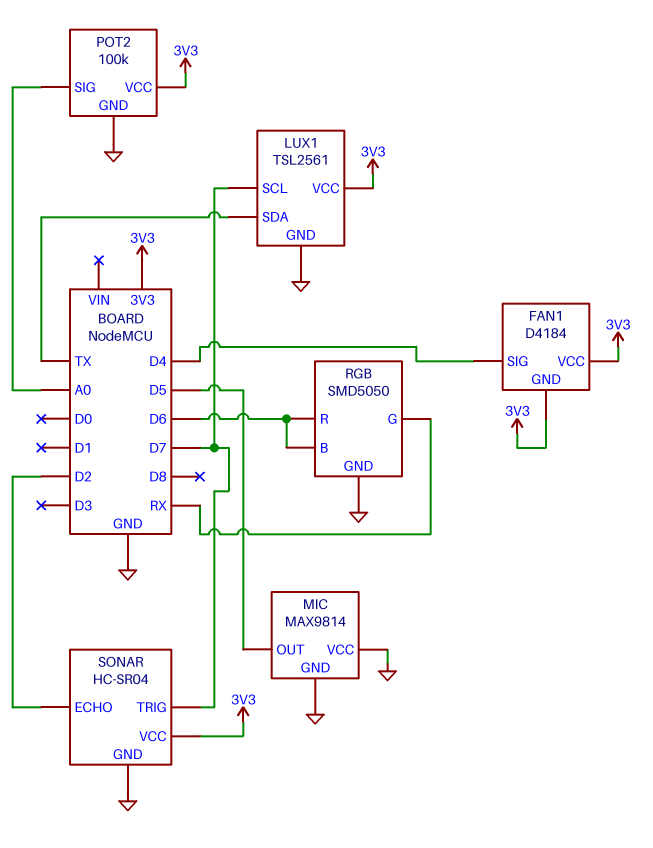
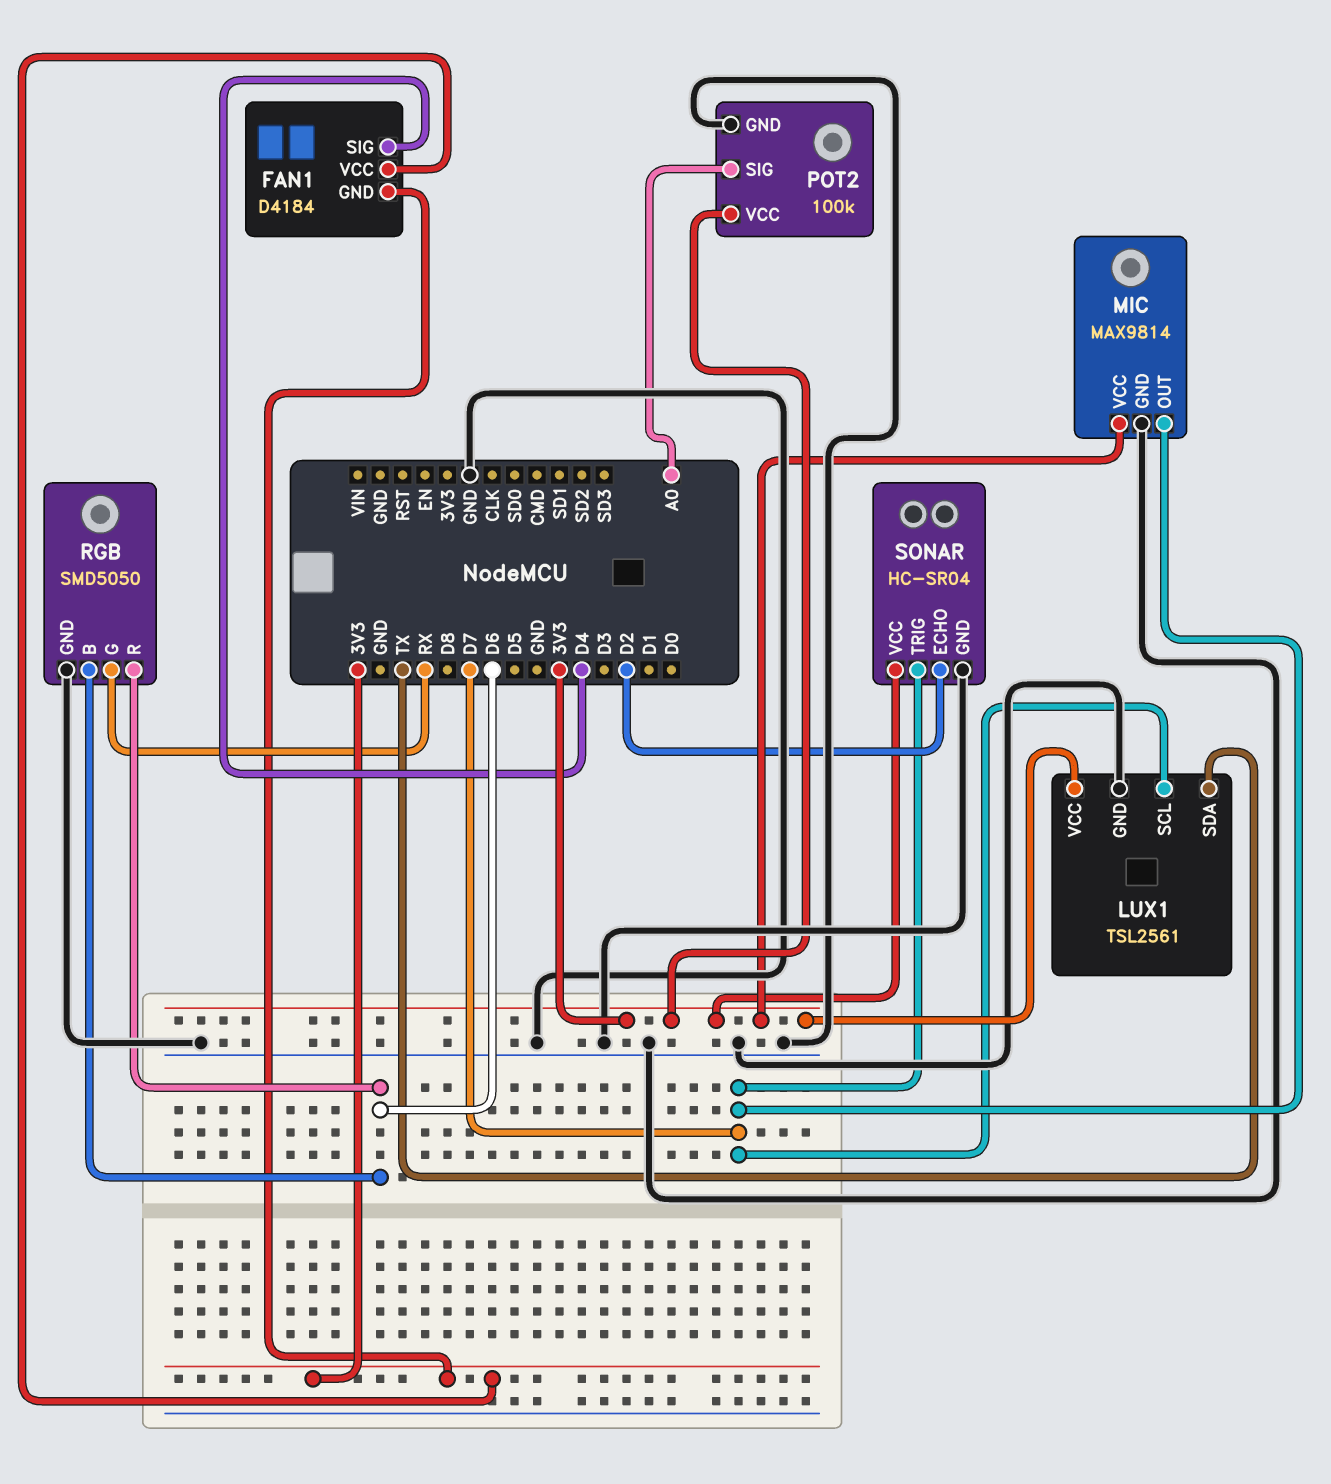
MIC pin OUT: D5 -> D7
MIC pin VCC: GND -> 3V3

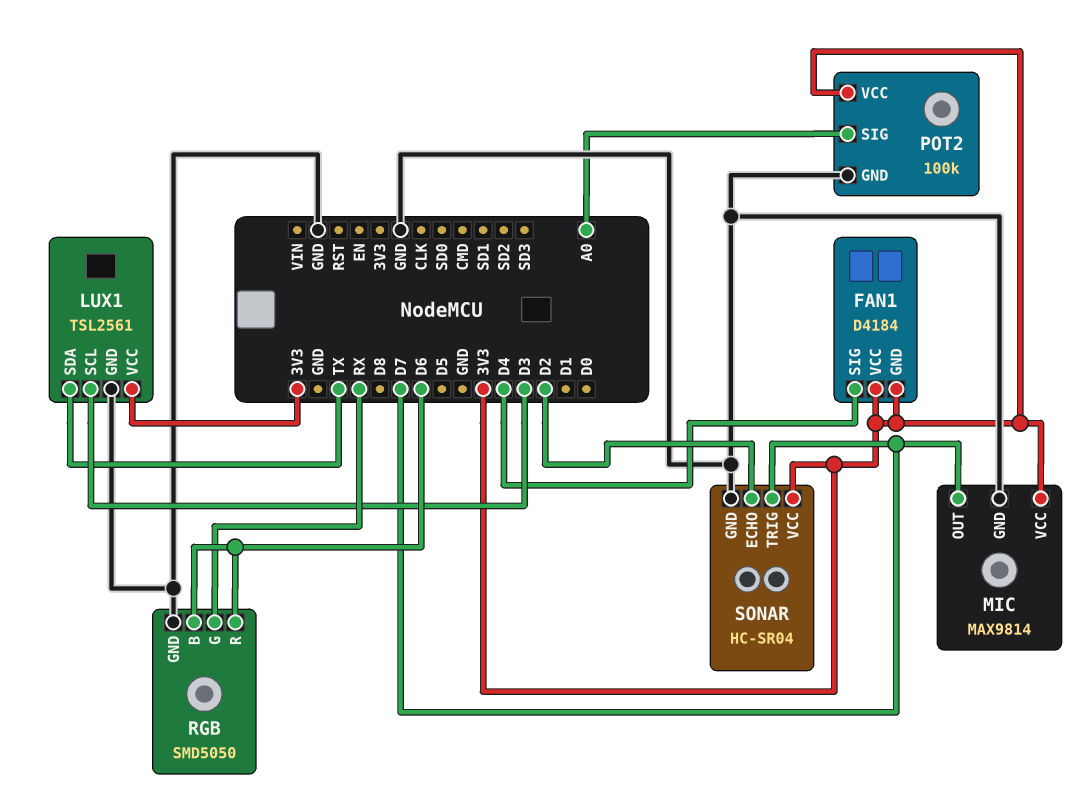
LUX1 pin SCL: D7 -> D3

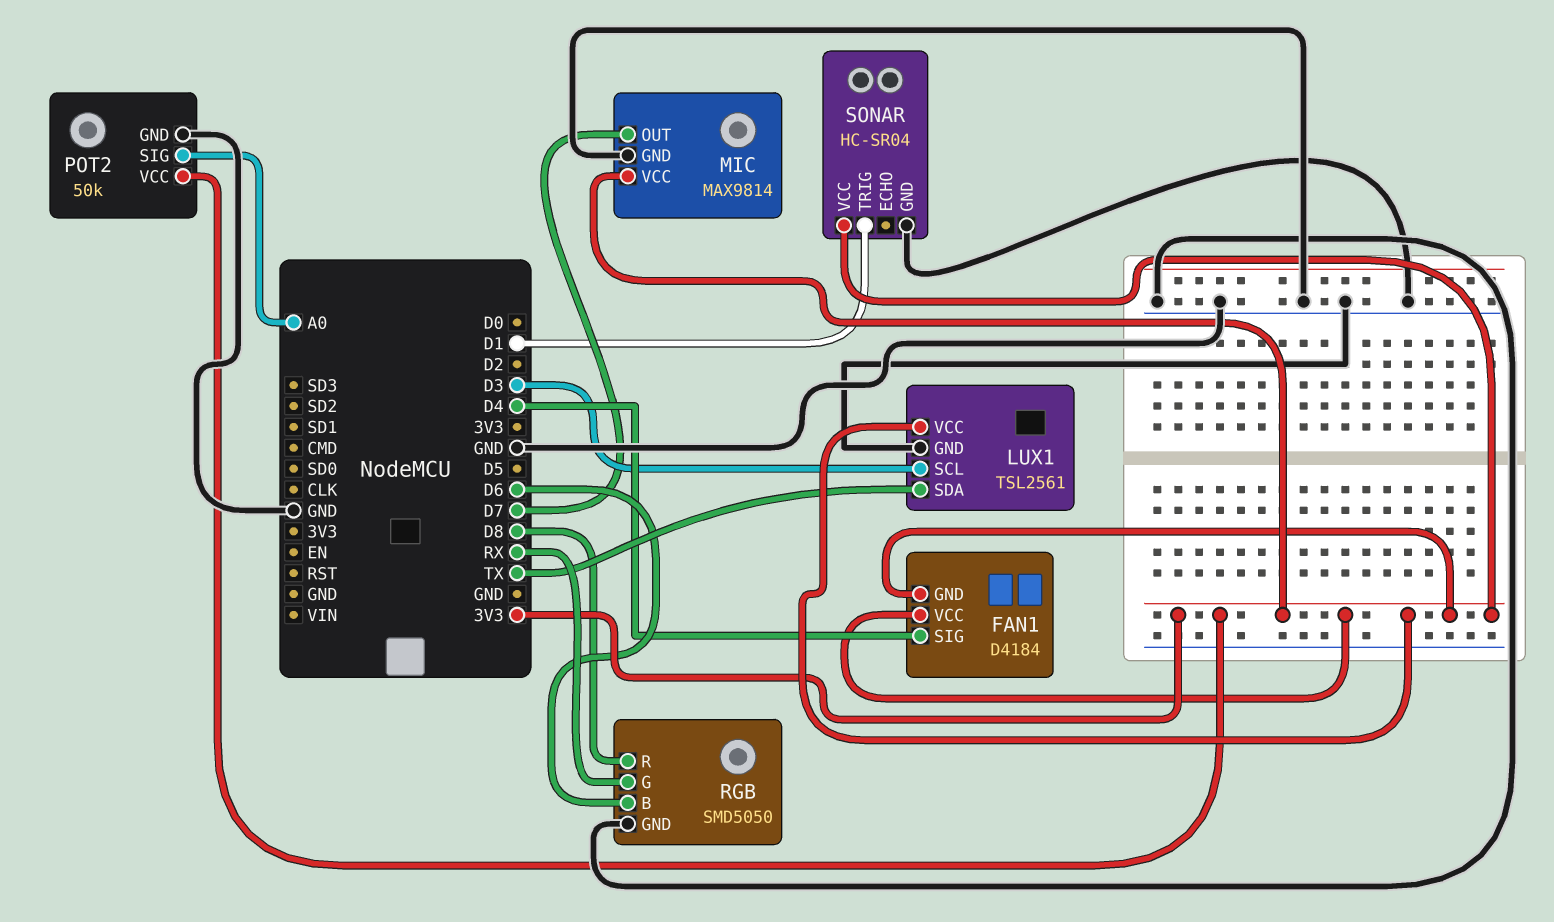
POT2: 100k -> 50k
RGB pin R: D6 -> D8
SONAR pin ECHO: D2 -> none
SONAR pin TRIG: D7 -> D1

